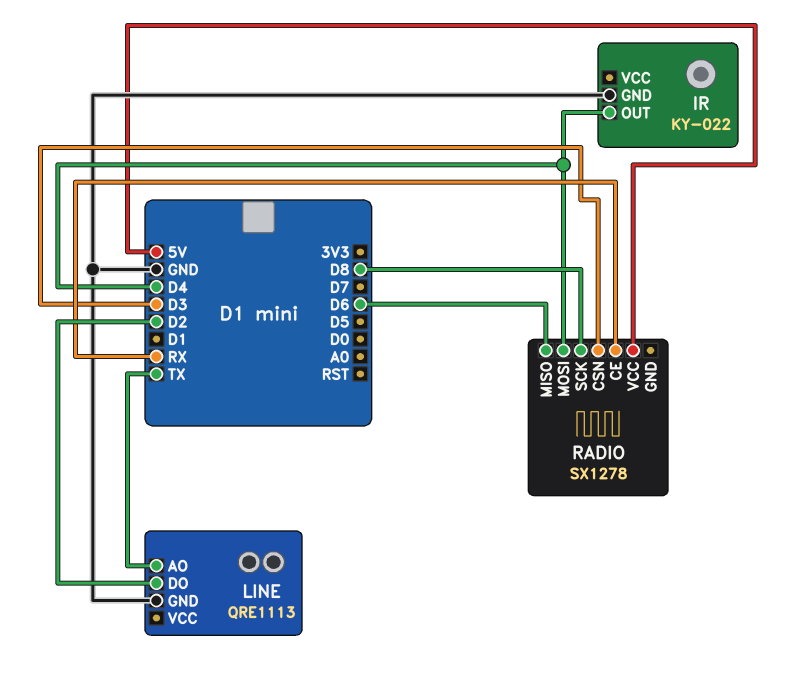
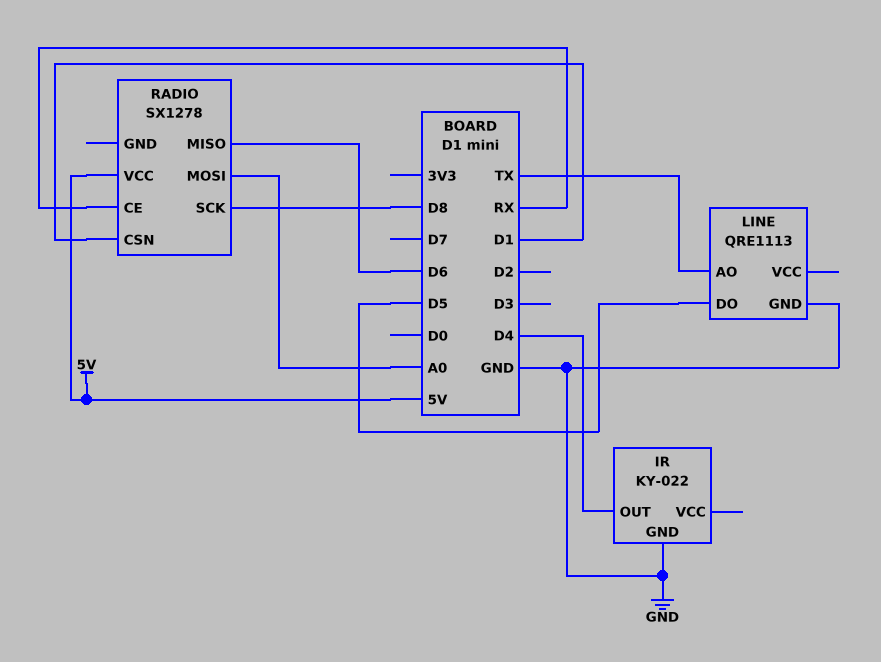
LINE pin DO: D2 -> D5
RADIO pin CSN: D3 -> D1
RADIO pin MOSI: D4 -> A0

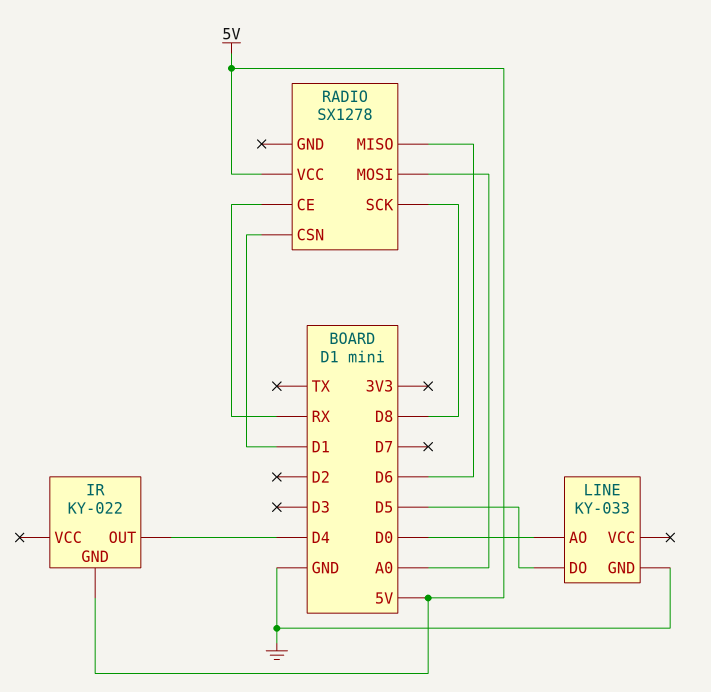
IR pin GND: GND -> 5V
LINE: QRE1113 -> KY-033
LINE pin AO: TX -> D0

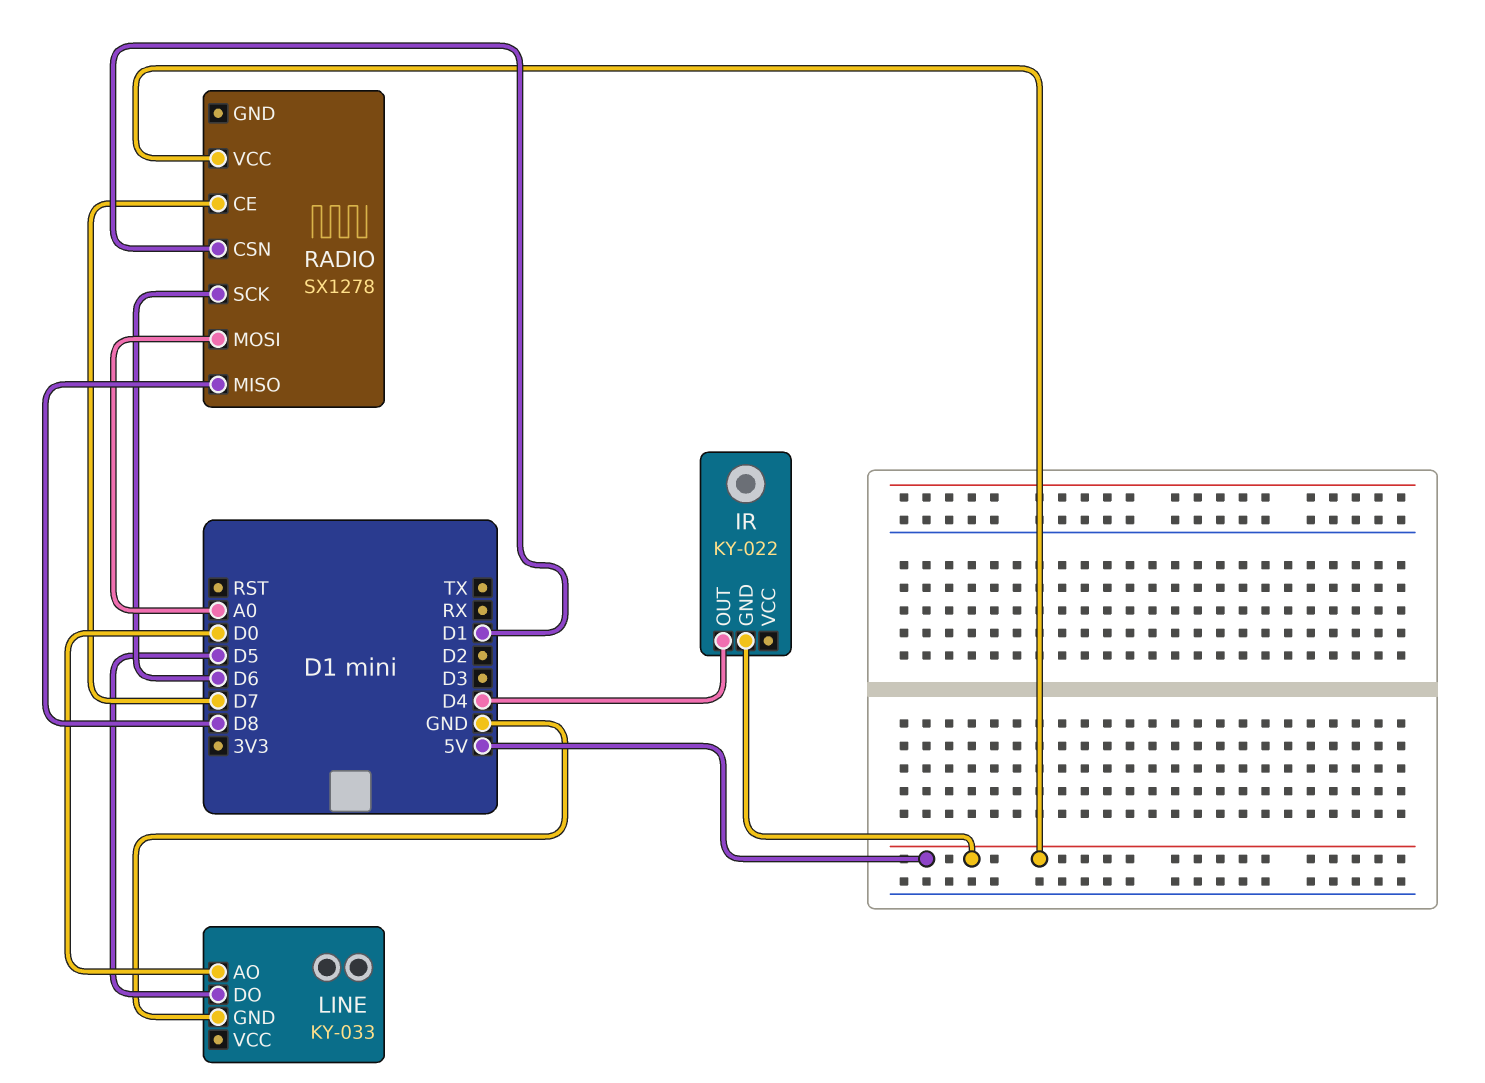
RADIO pin CE: RX -> D7
RADIO pin MISO: D6 -> D8
RADIO pin SCK: D8 -> D6

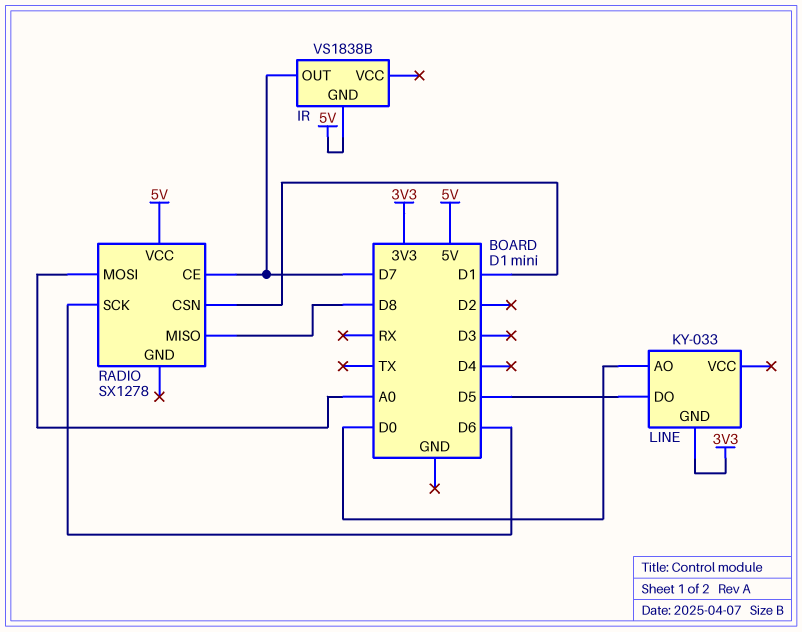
IR: KY-022 -> VS1838B
IR pin OUT: D4 -> D7
LINE pin GND: GND -> 3V3

